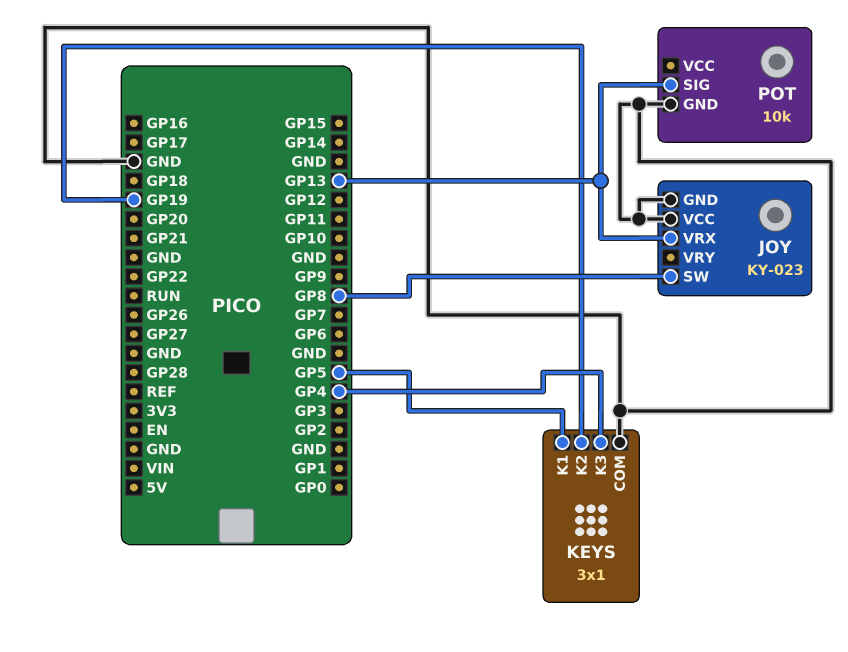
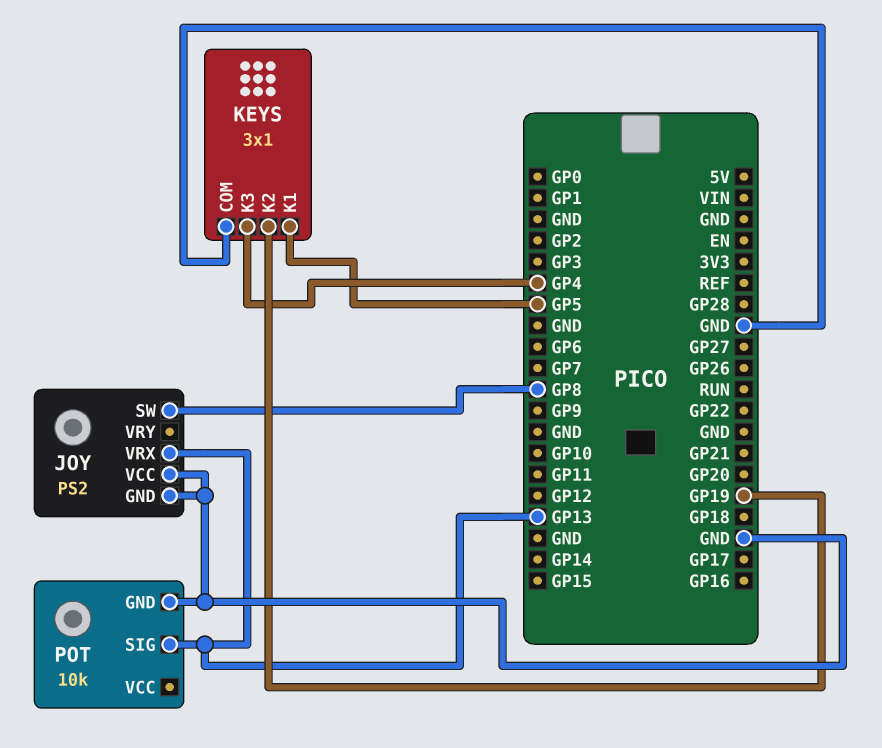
JOY: KY-023 -> PS2

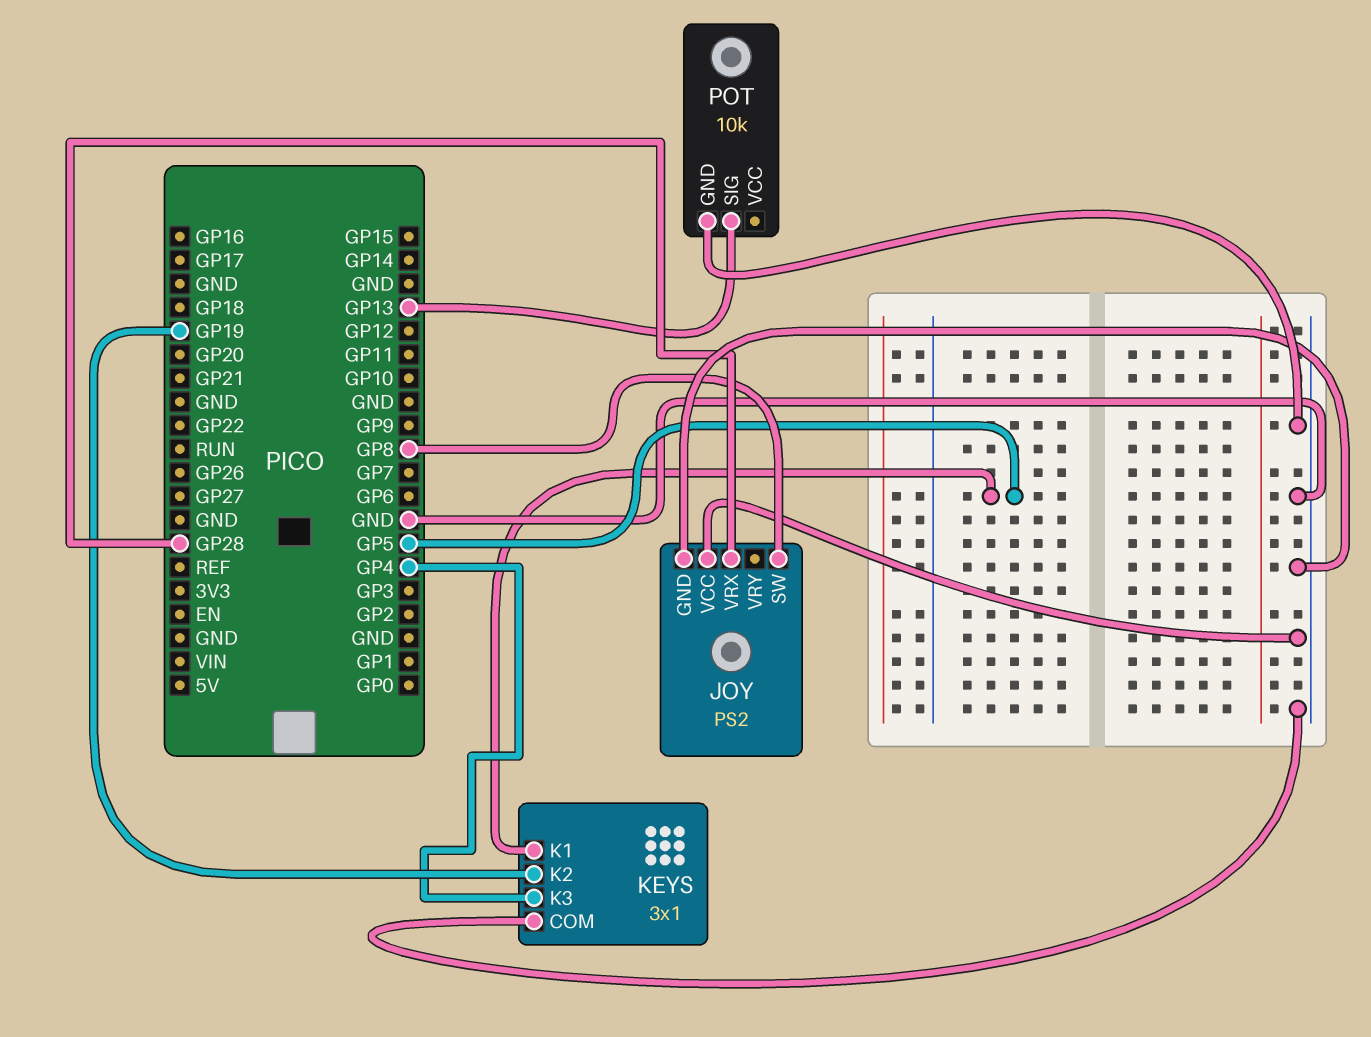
JOY pin VRX: GP13 -> GP28

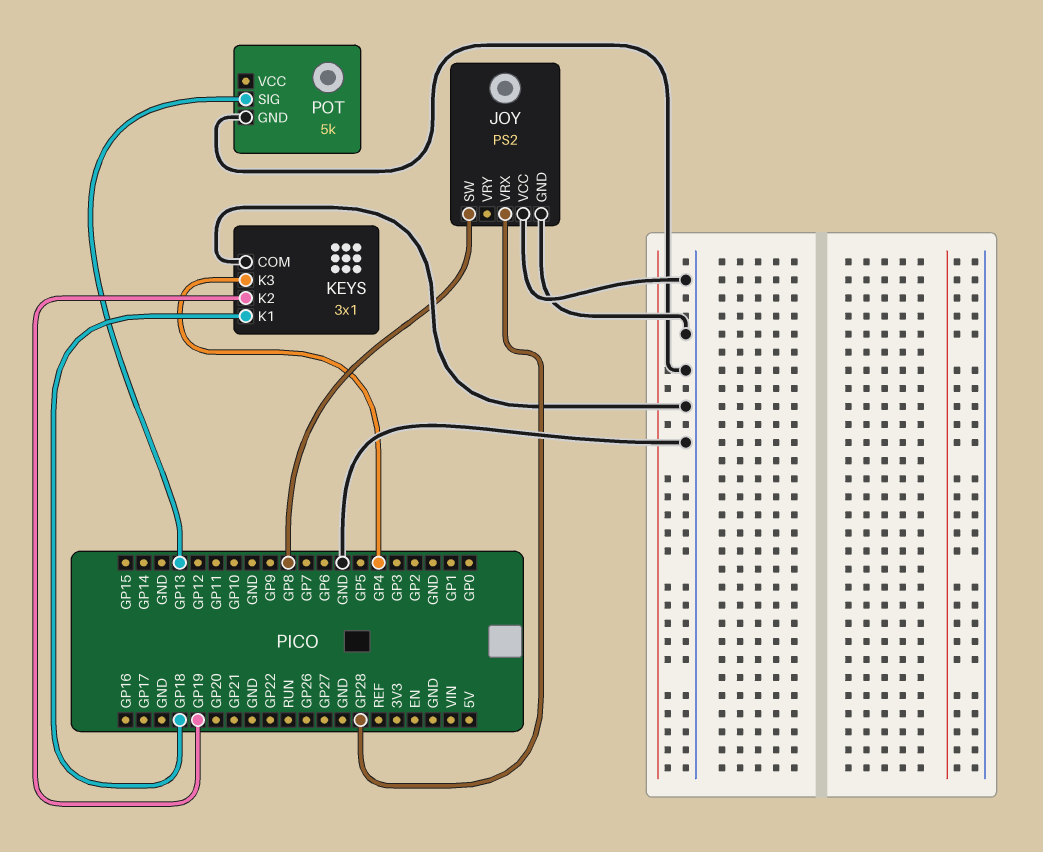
KEYS pin K1: GP5 -> GP18
POT: 10k -> 5k

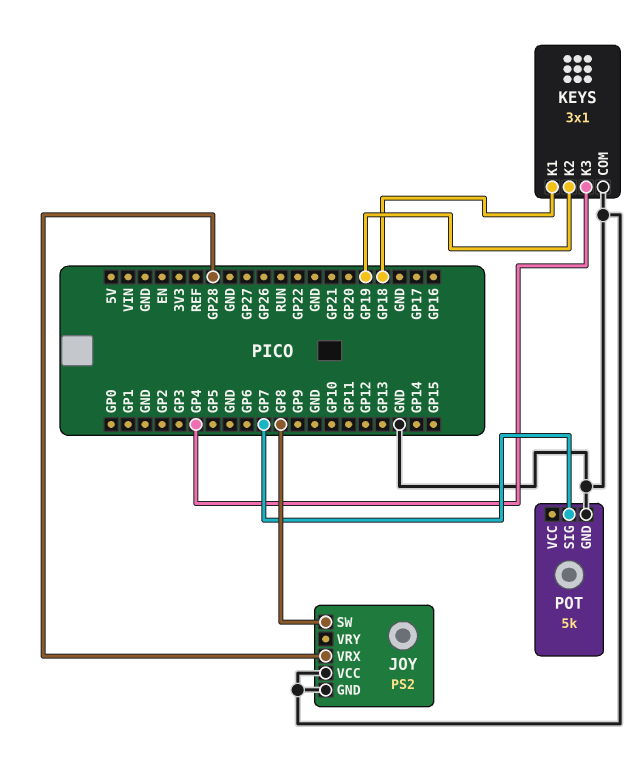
POT pin SIG: GP13 -> GP7

